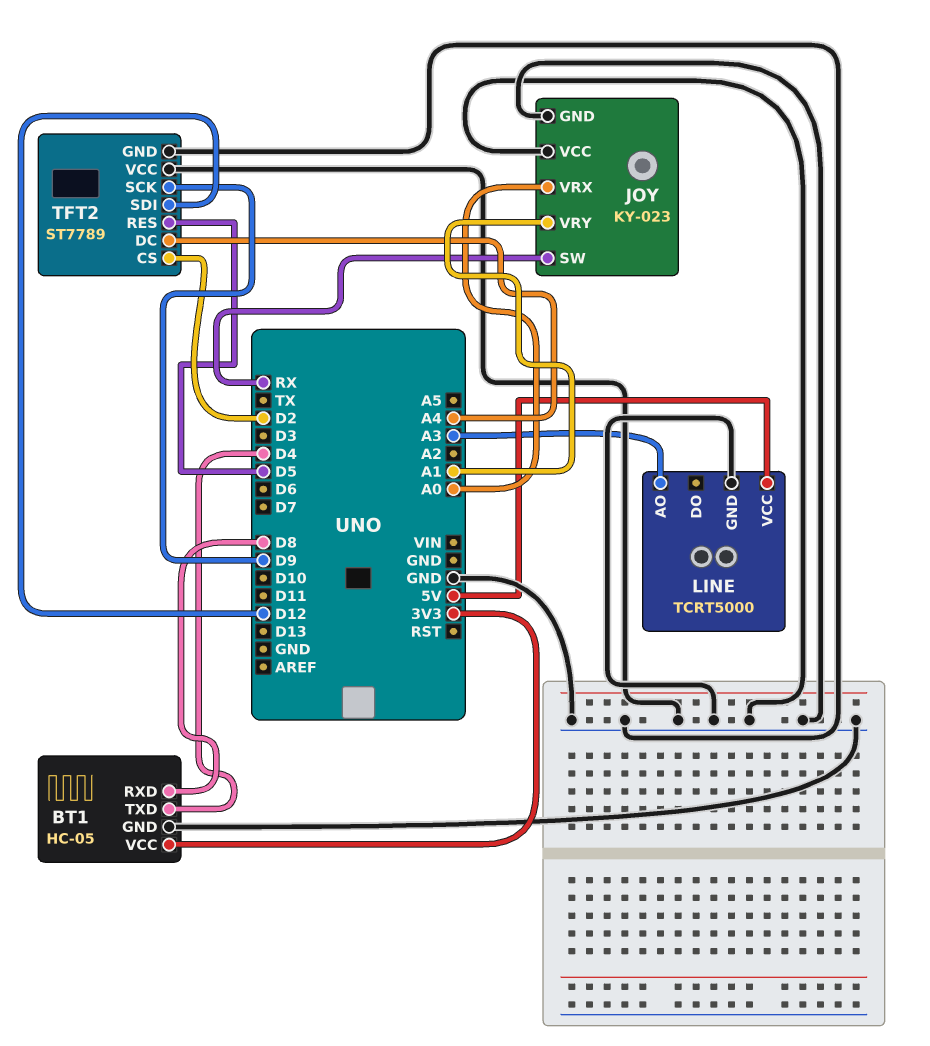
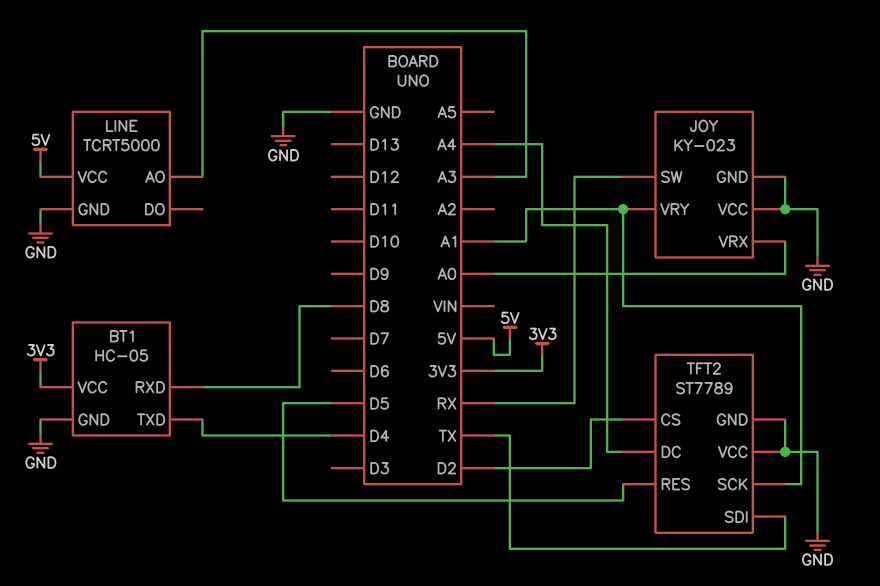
TFT2 pin SCK: D9 -> A1
TFT2 pin SDI: D12 -> TX

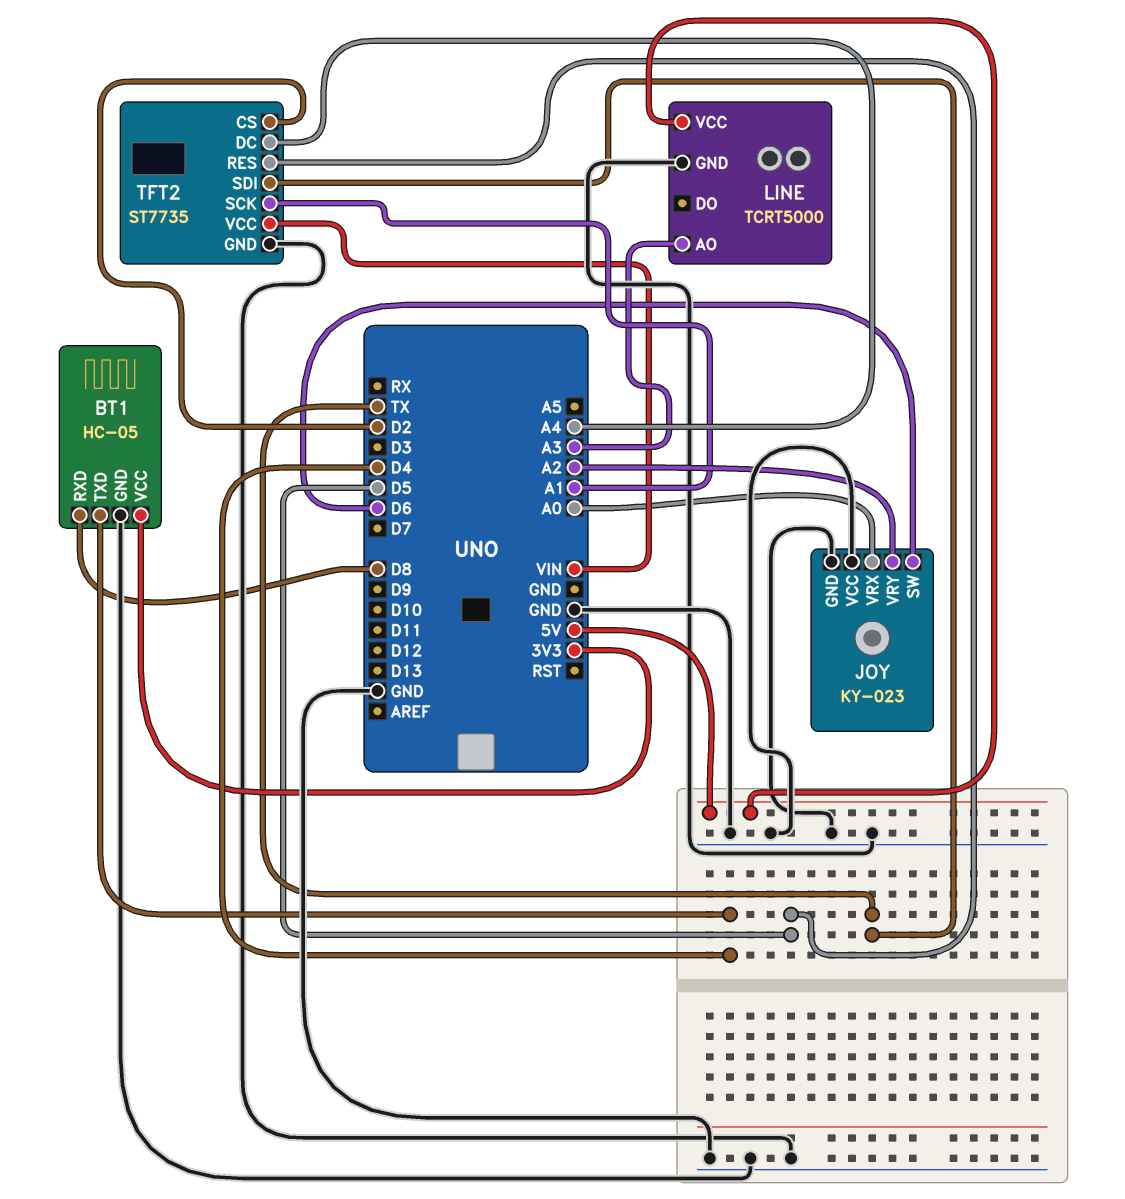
JOY pin SW: RX -> D6
JOY pin VRY: A1 -> A2
TFT2: ST7789 -> ST7735
TFT2 pin VCC: GND -> VIN

